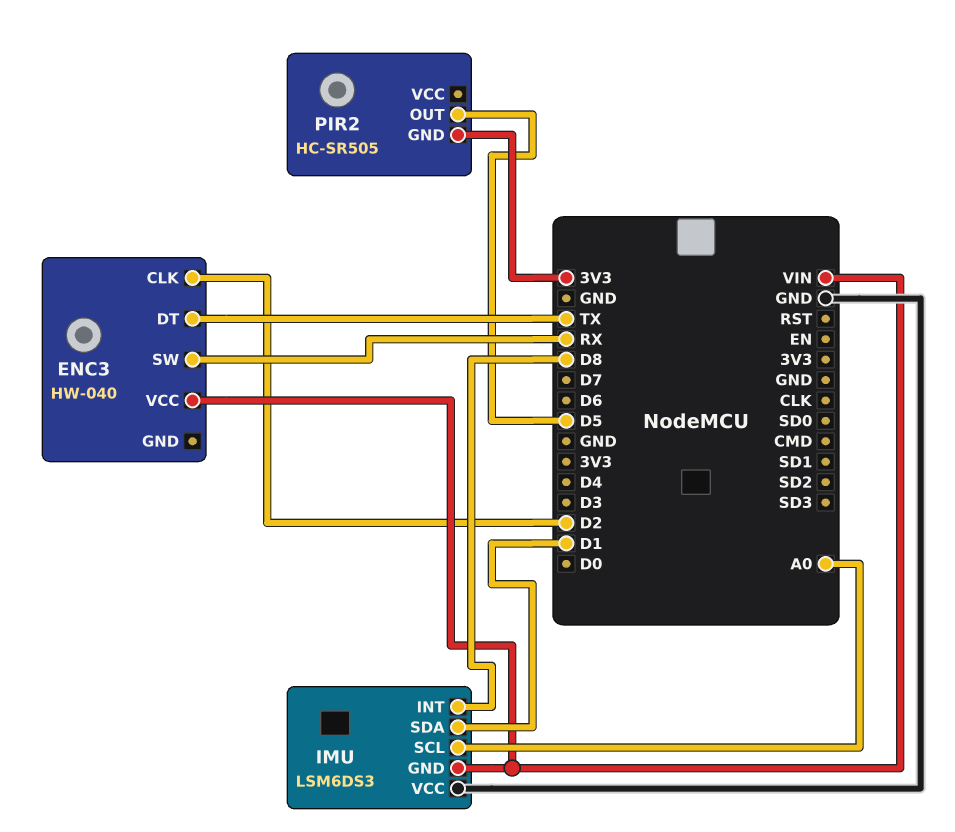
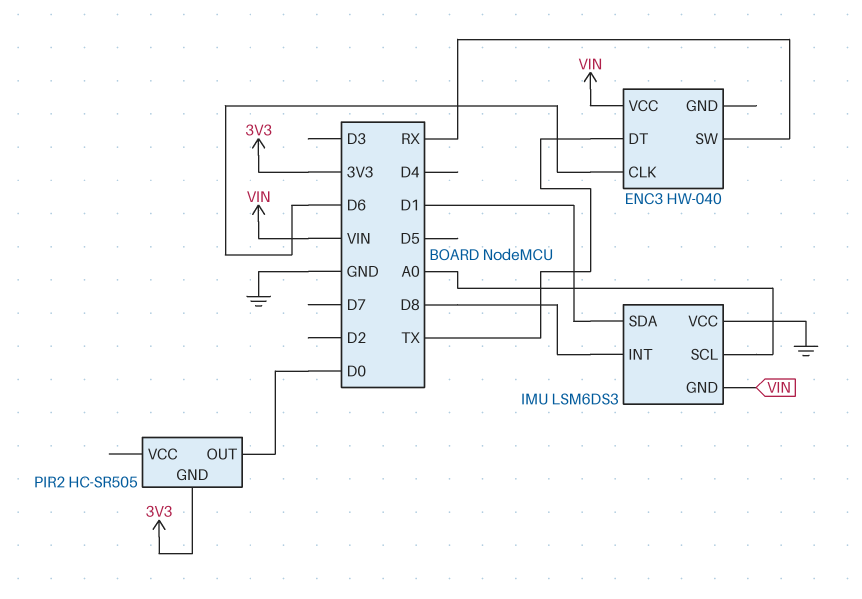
ENC3 pin CLK: D2 -> D6
PIR2 pin OUT: D5 -> D0

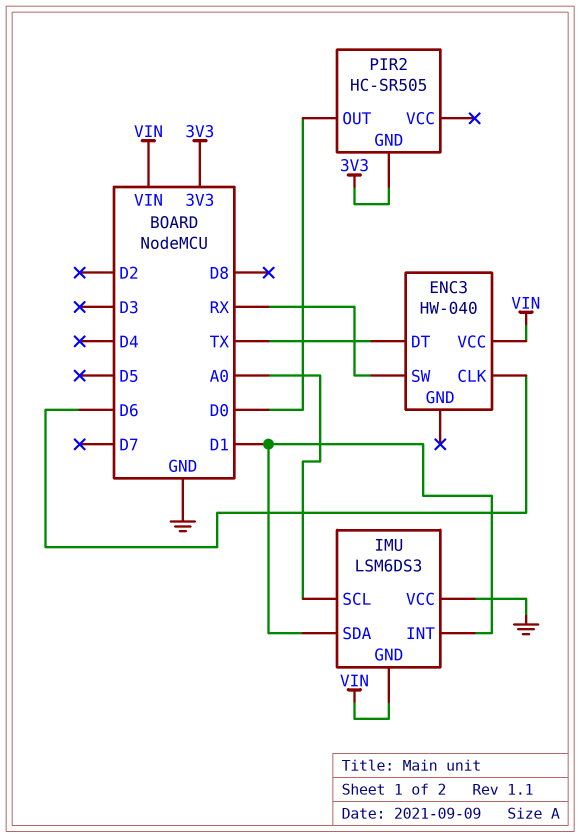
IMU pin INT: D8 -> D1

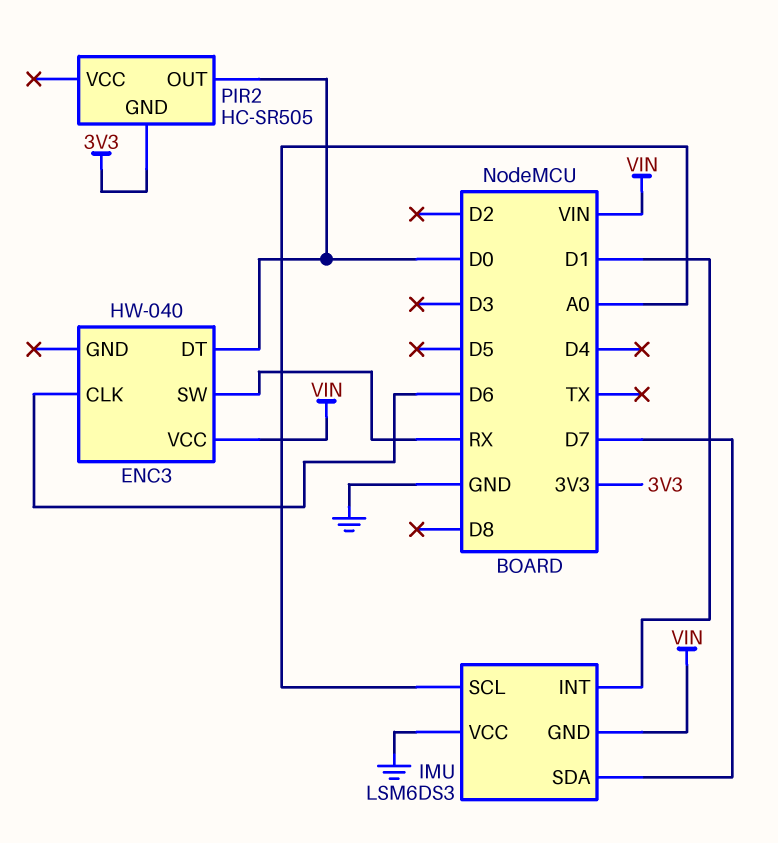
ENC3 pin DT: TX -> D0
IMU pin SDA: D1 -> D7

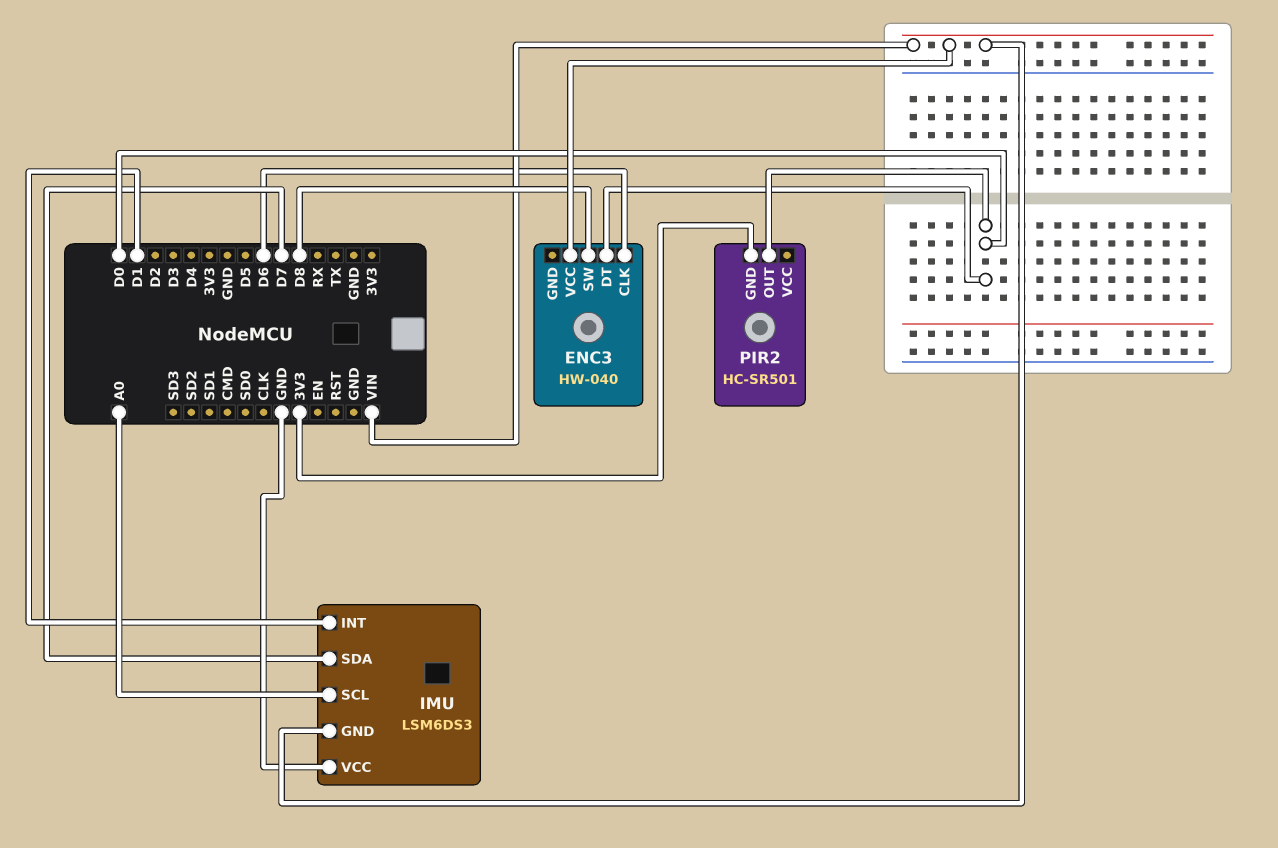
ENC3 pin SW: RX -> D8
PIR2: HC-SR505 -> HC-SR501

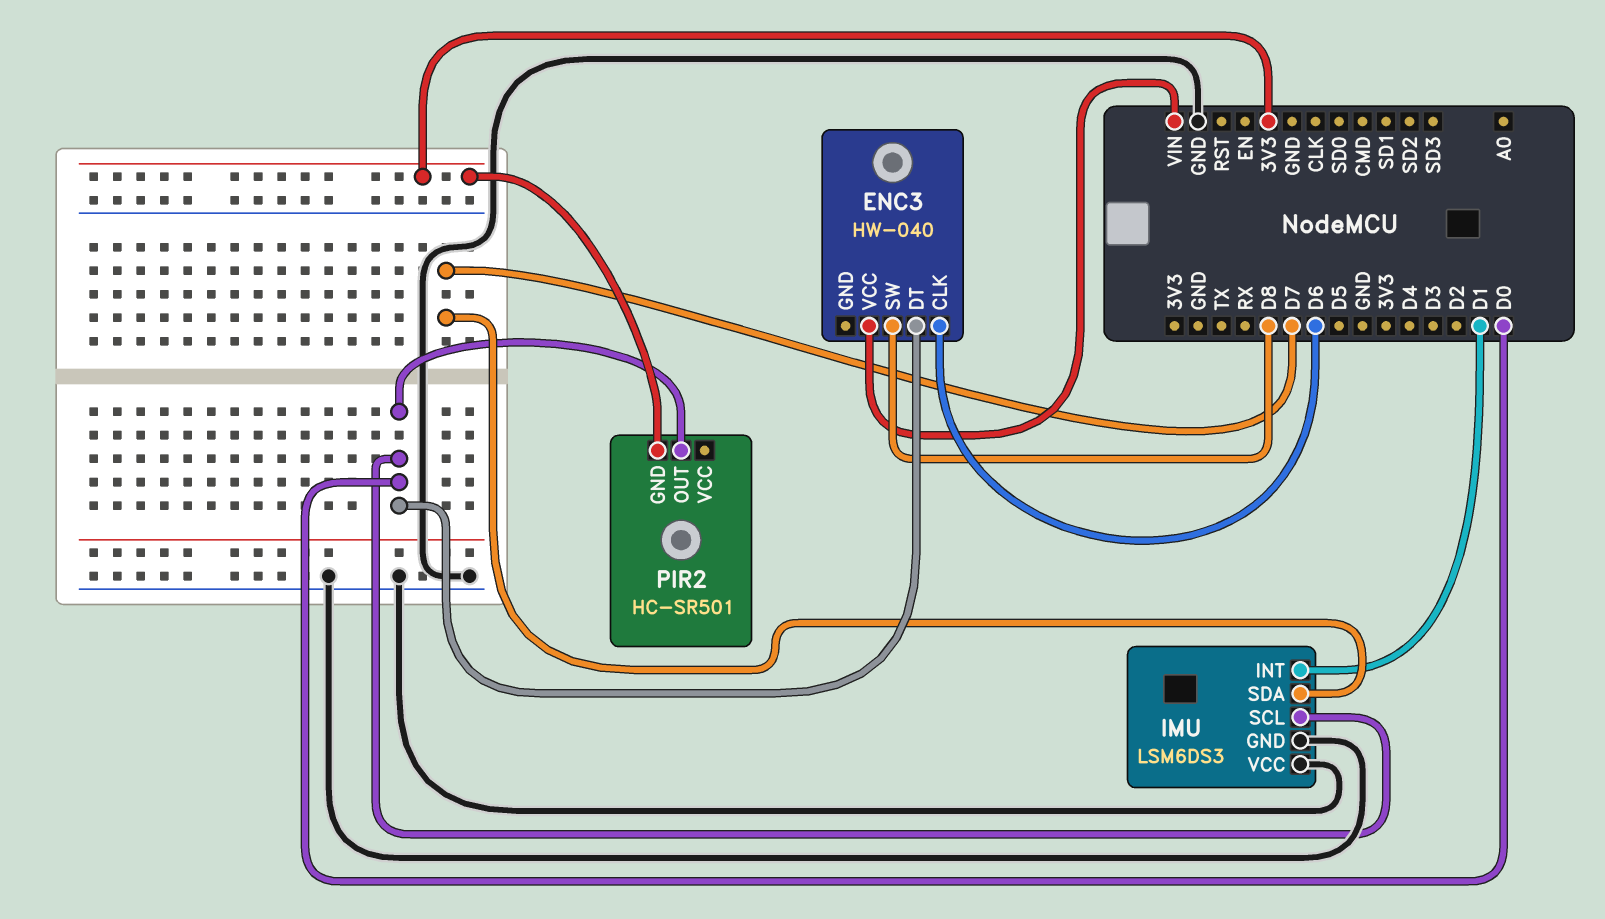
IMU pin GND: VIN -> GND
IMU pin SCL: A0 -> D0

